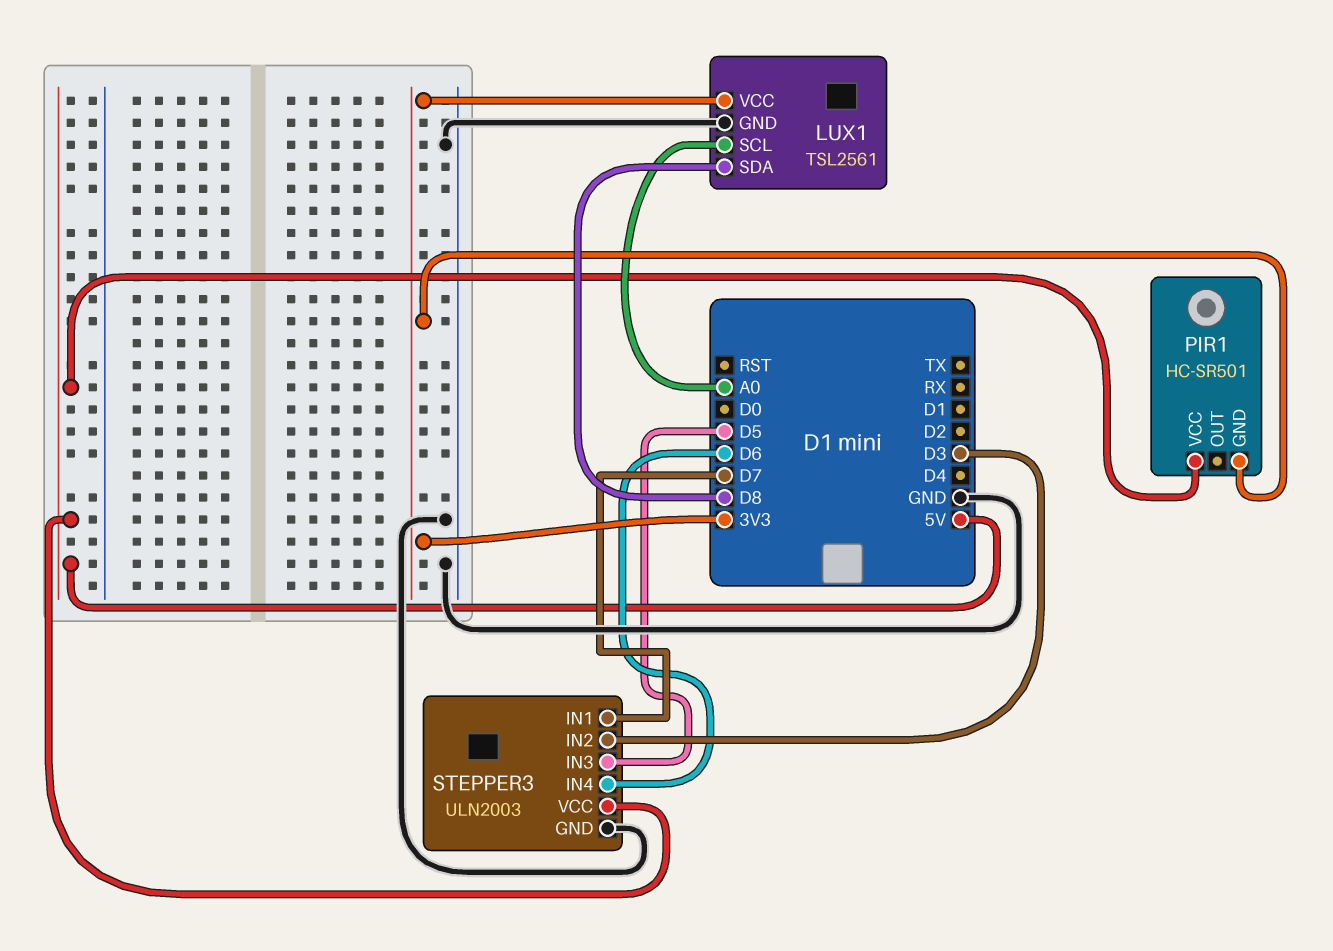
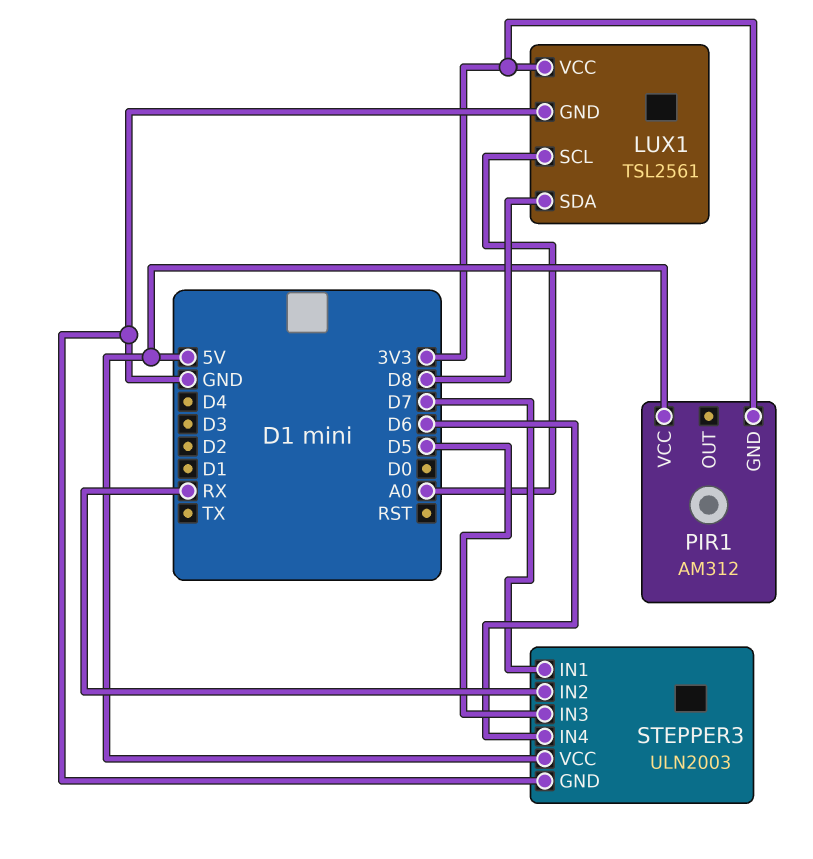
PIR1: HC-SR501 -> AM312
STEPPER3 pin IN2: D3 -> RX

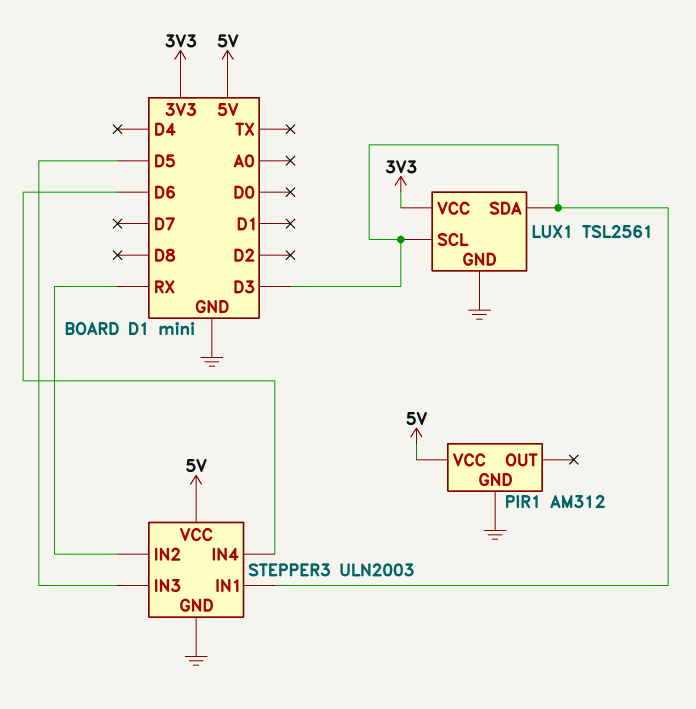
LUX1 pin SCL: A0 -> D3
LUX1 pin SDA: D8 -> D3
PIR1 pin GND: 3V3 -> GND
STEPPER3 pin IN1: D7 -> D3

